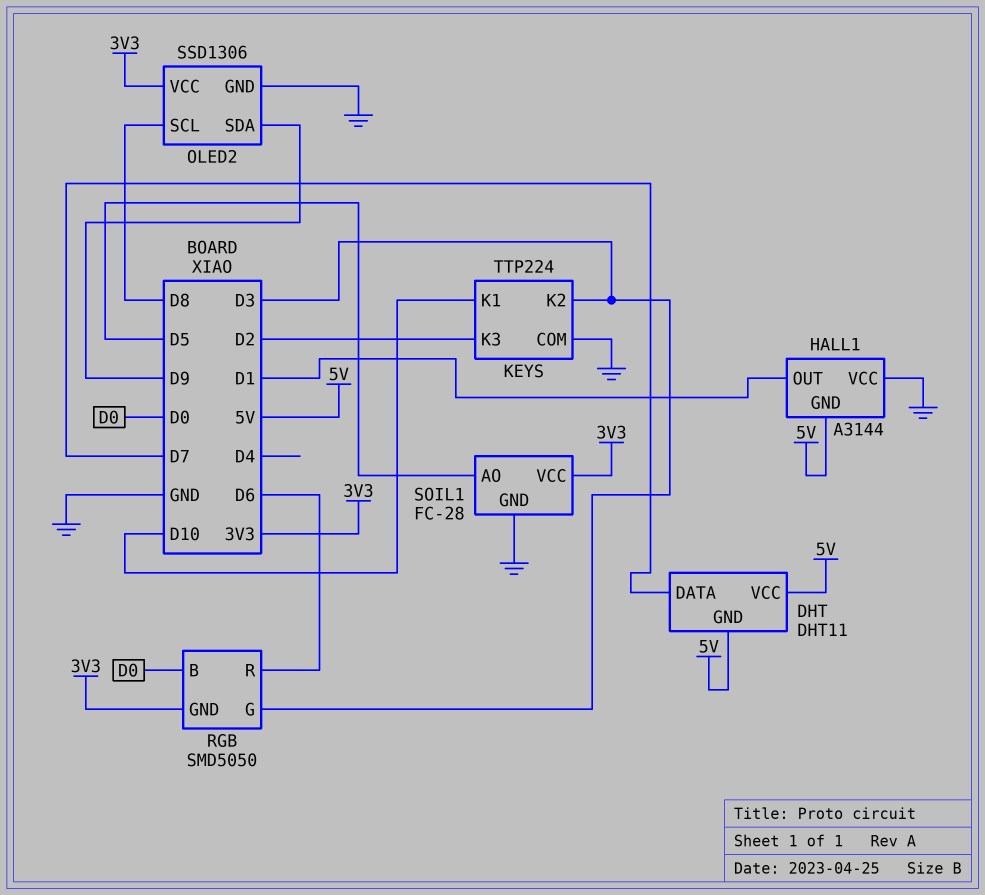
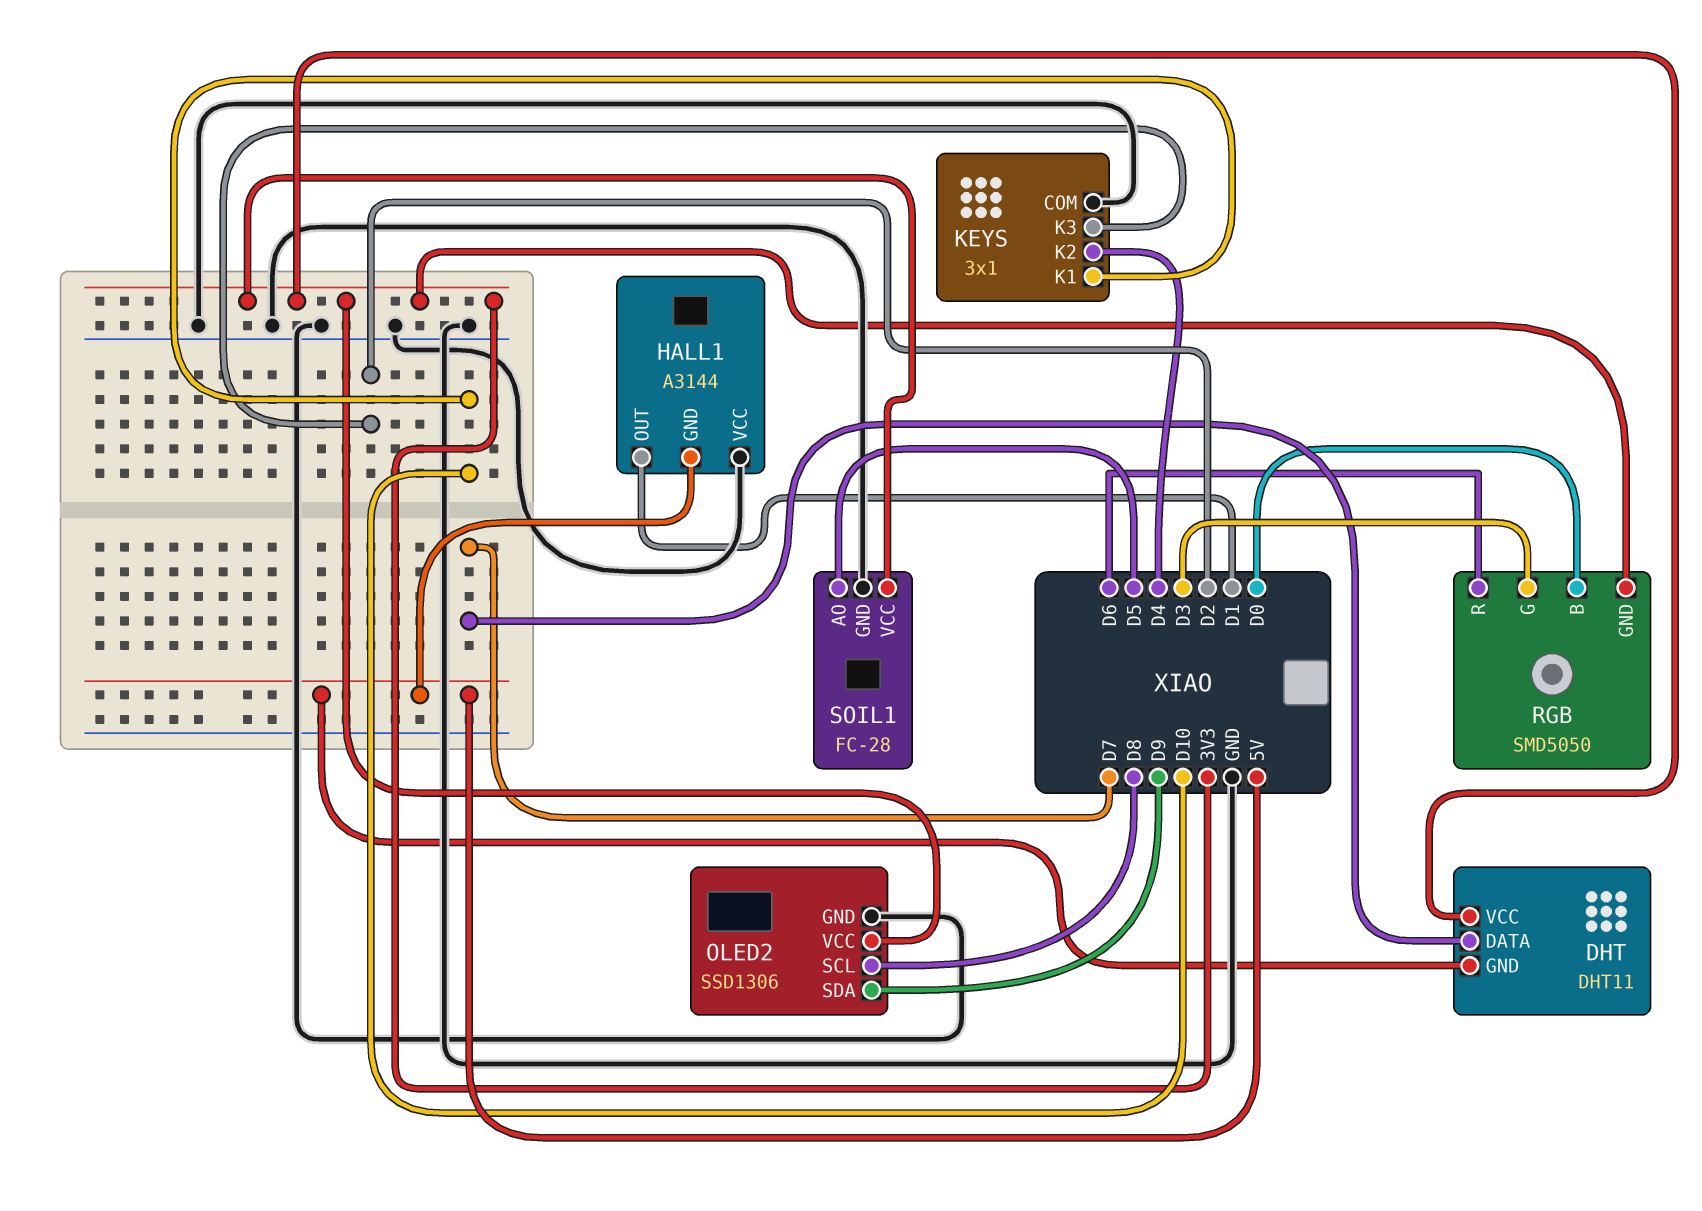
DHT pin VCC: 5V -> 3V3
KEYS: TTP224 -> 3x1
KEYS pin K2: D3 -> D4

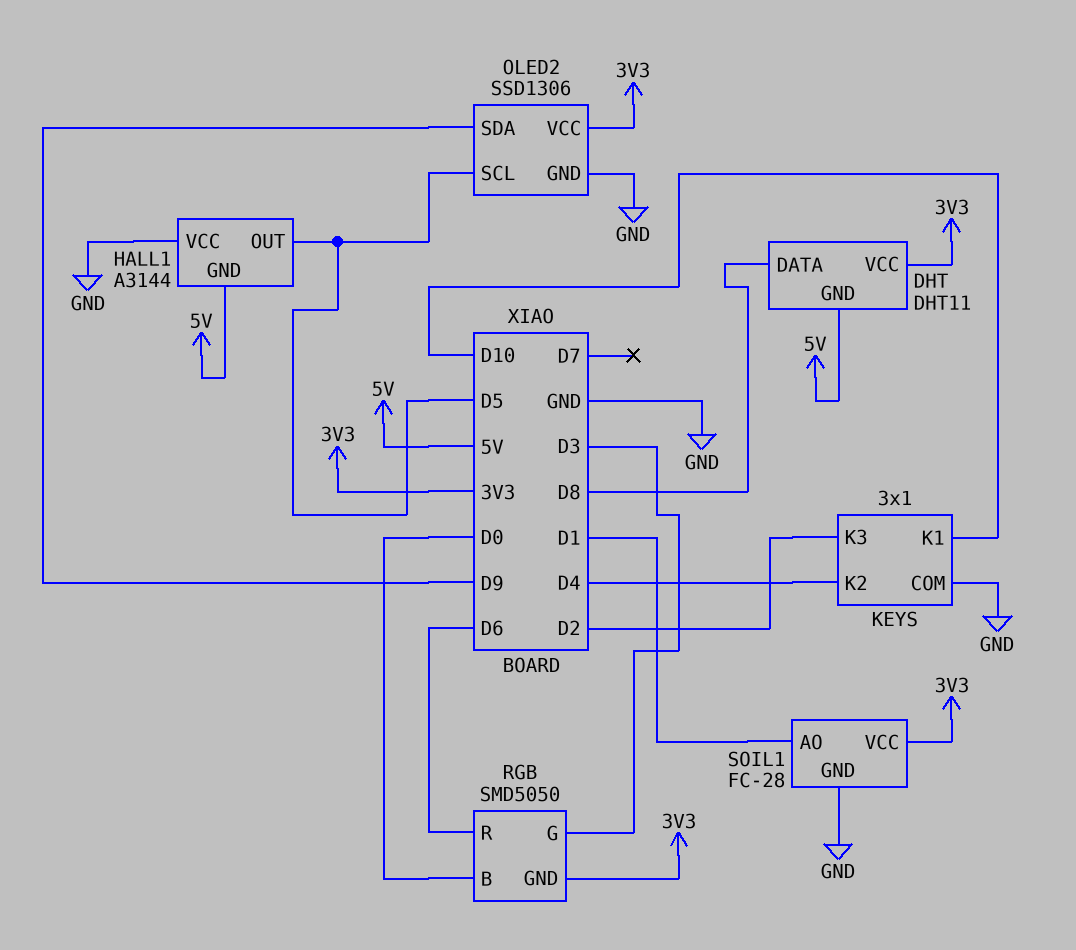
DHT pin DATA: D7 -> D8
HALL1 pin OUT: D1 -> D5
OLED2 pin SCL: D8 -> D5
SOIL1 pin AO: D5 -> D1

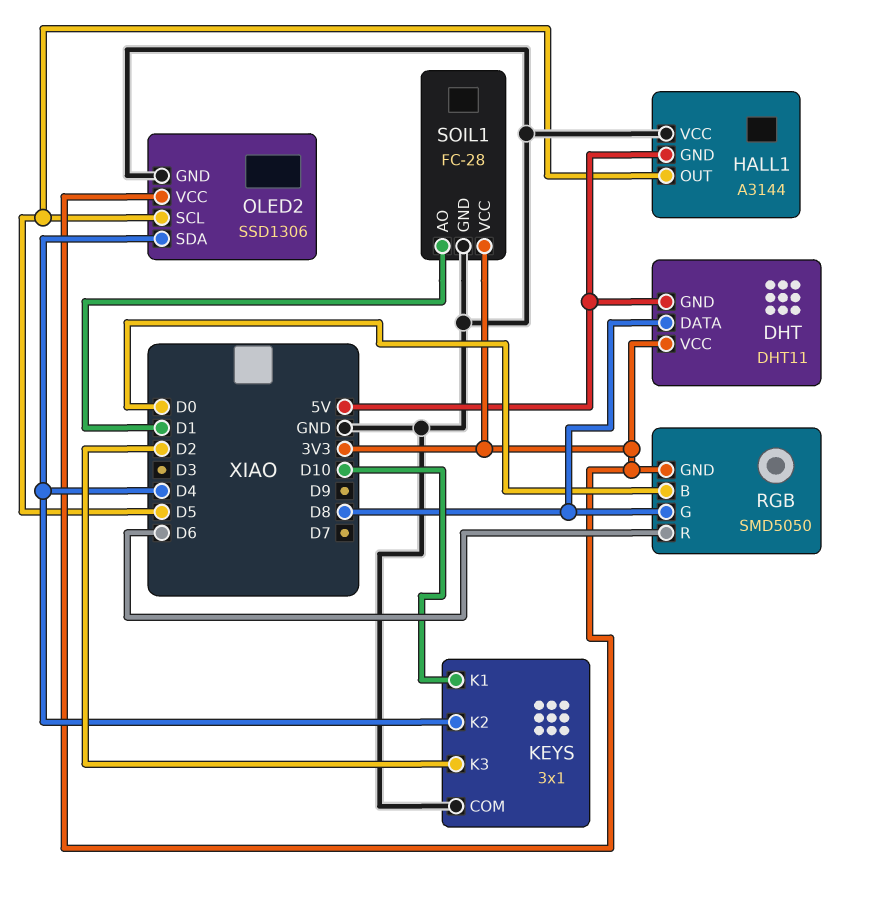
OLED2 pin SDA: D9 -> D4
RGB pin G: D3 -> D8

